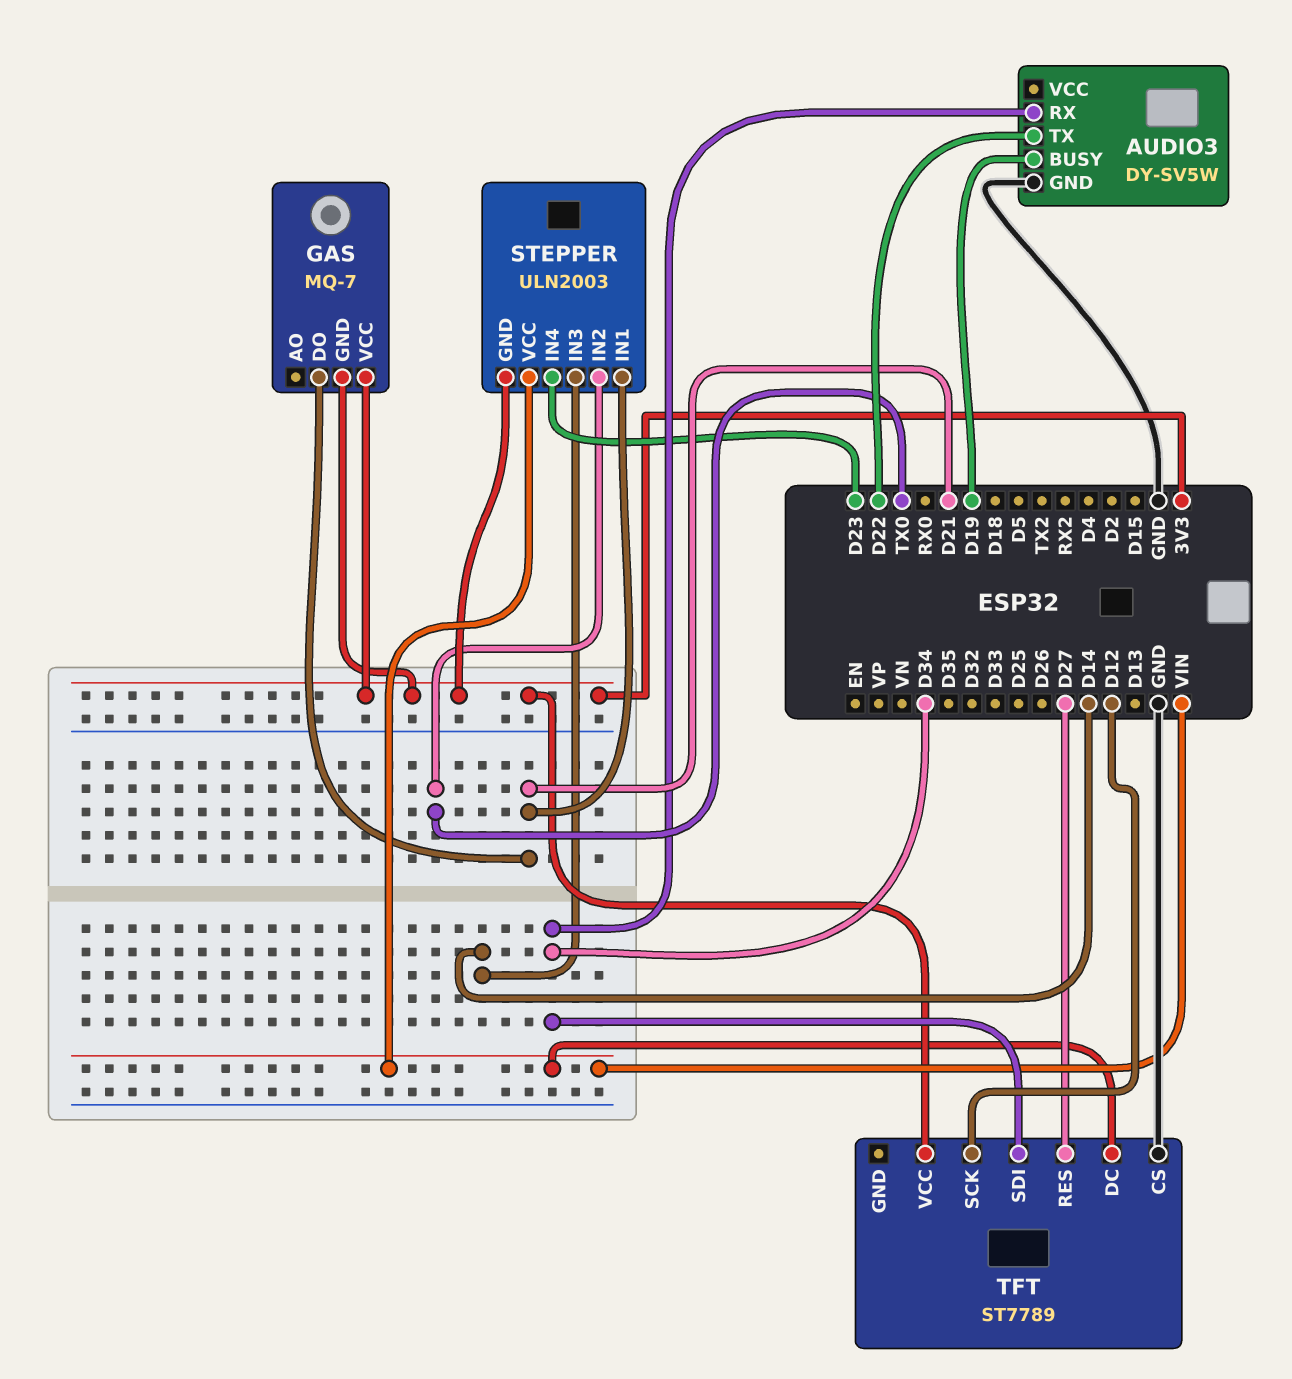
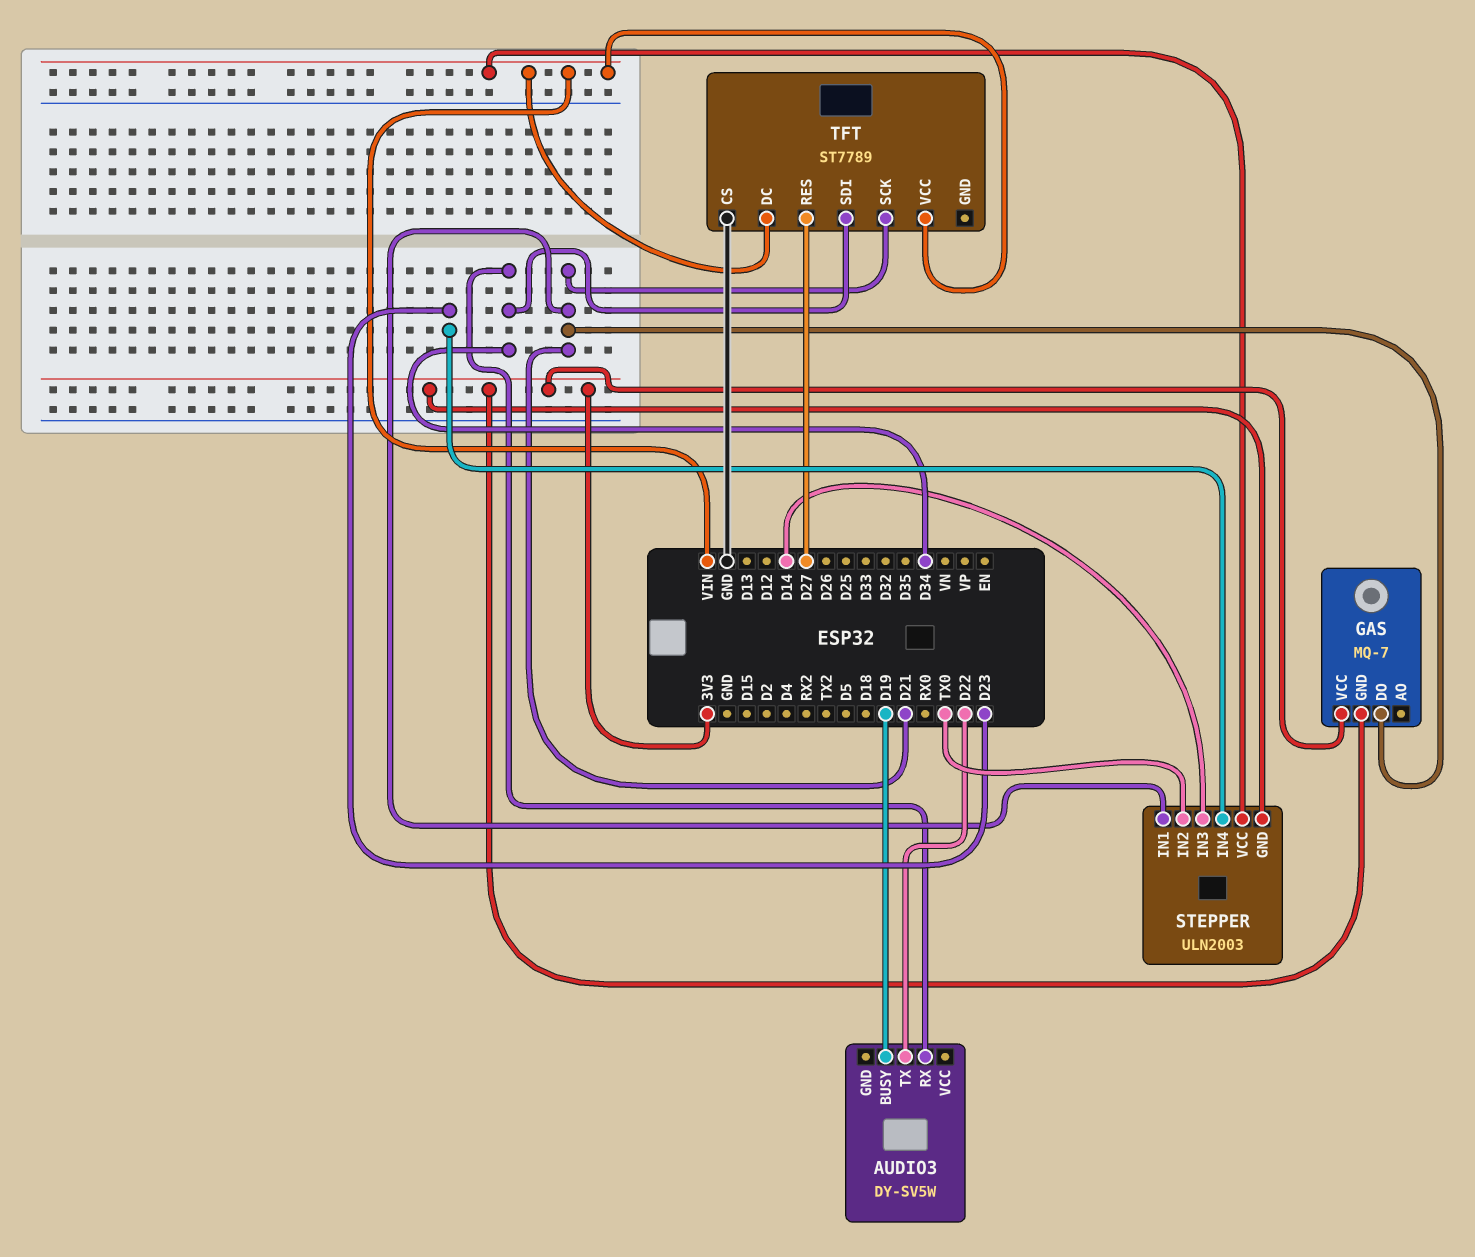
AUDIO3 pin GND: GND -> none
TFT pin SCK: D12 -> D21
TFT pin VCC: 3V3 -> VIN

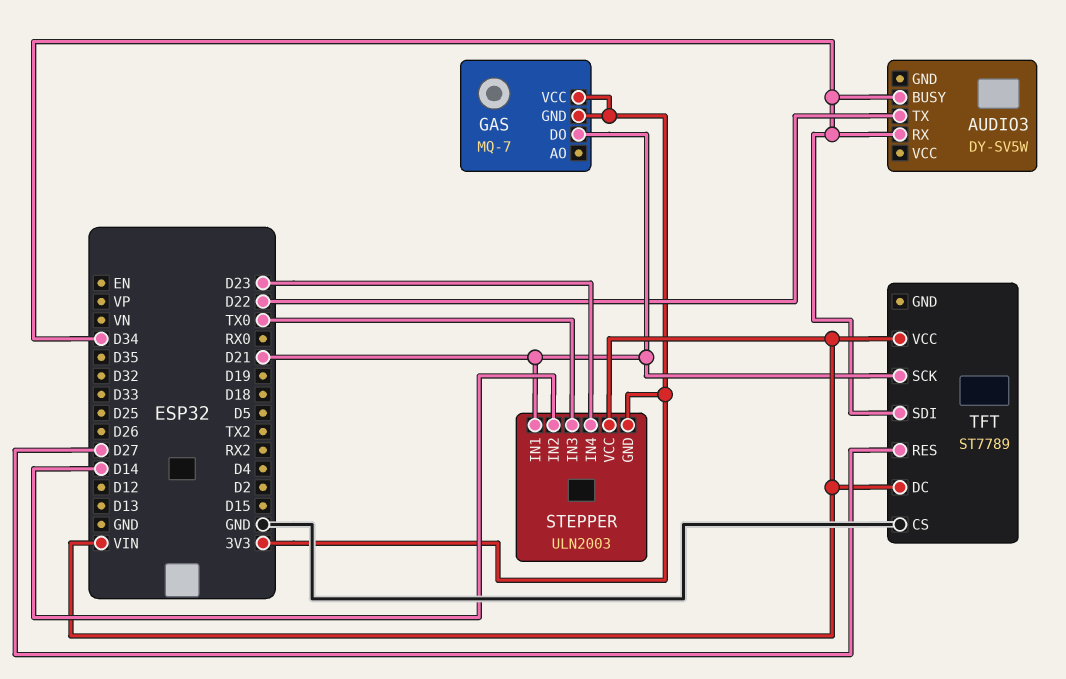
AUDIO3 pin BUSY: D19 -> D34
STEPPER pin IN2: TX0 -> D14
STEPPER pin IN3: D14 -> TX0

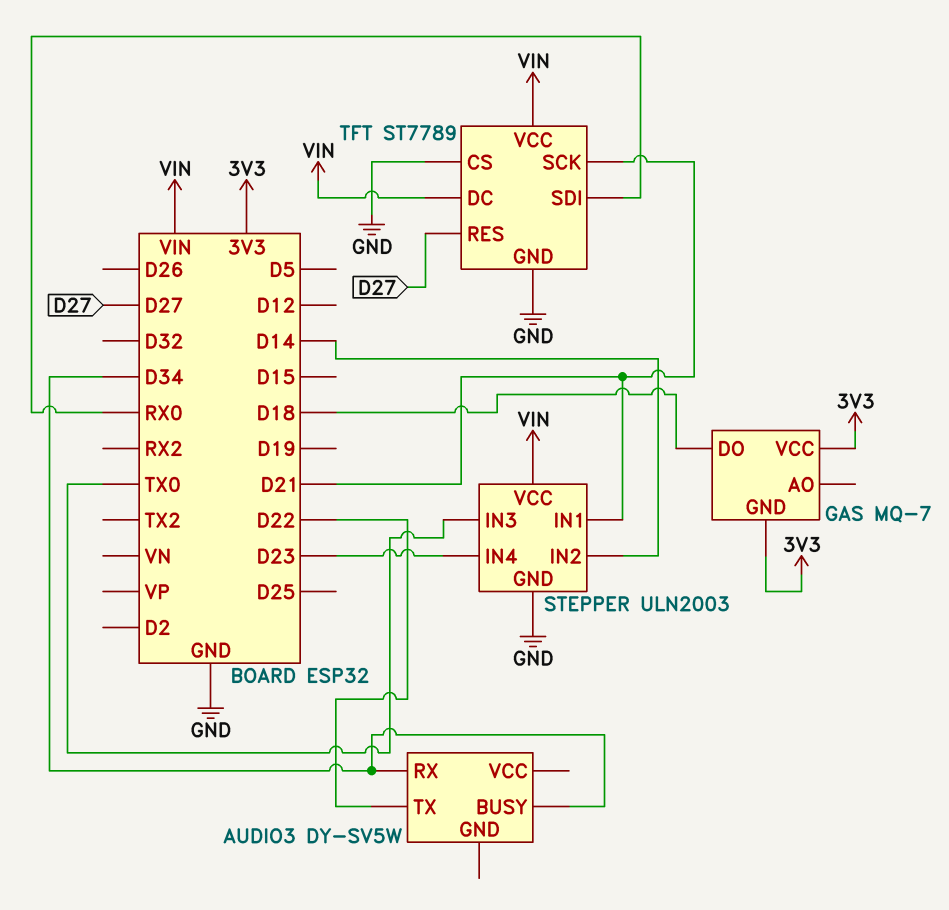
GAS pin DO: D21 -> D18
STEPPER pin GND: 3V3 -> GND
TFT pin GND: none -> GND
TFT pin SDI: D34 -> RX0

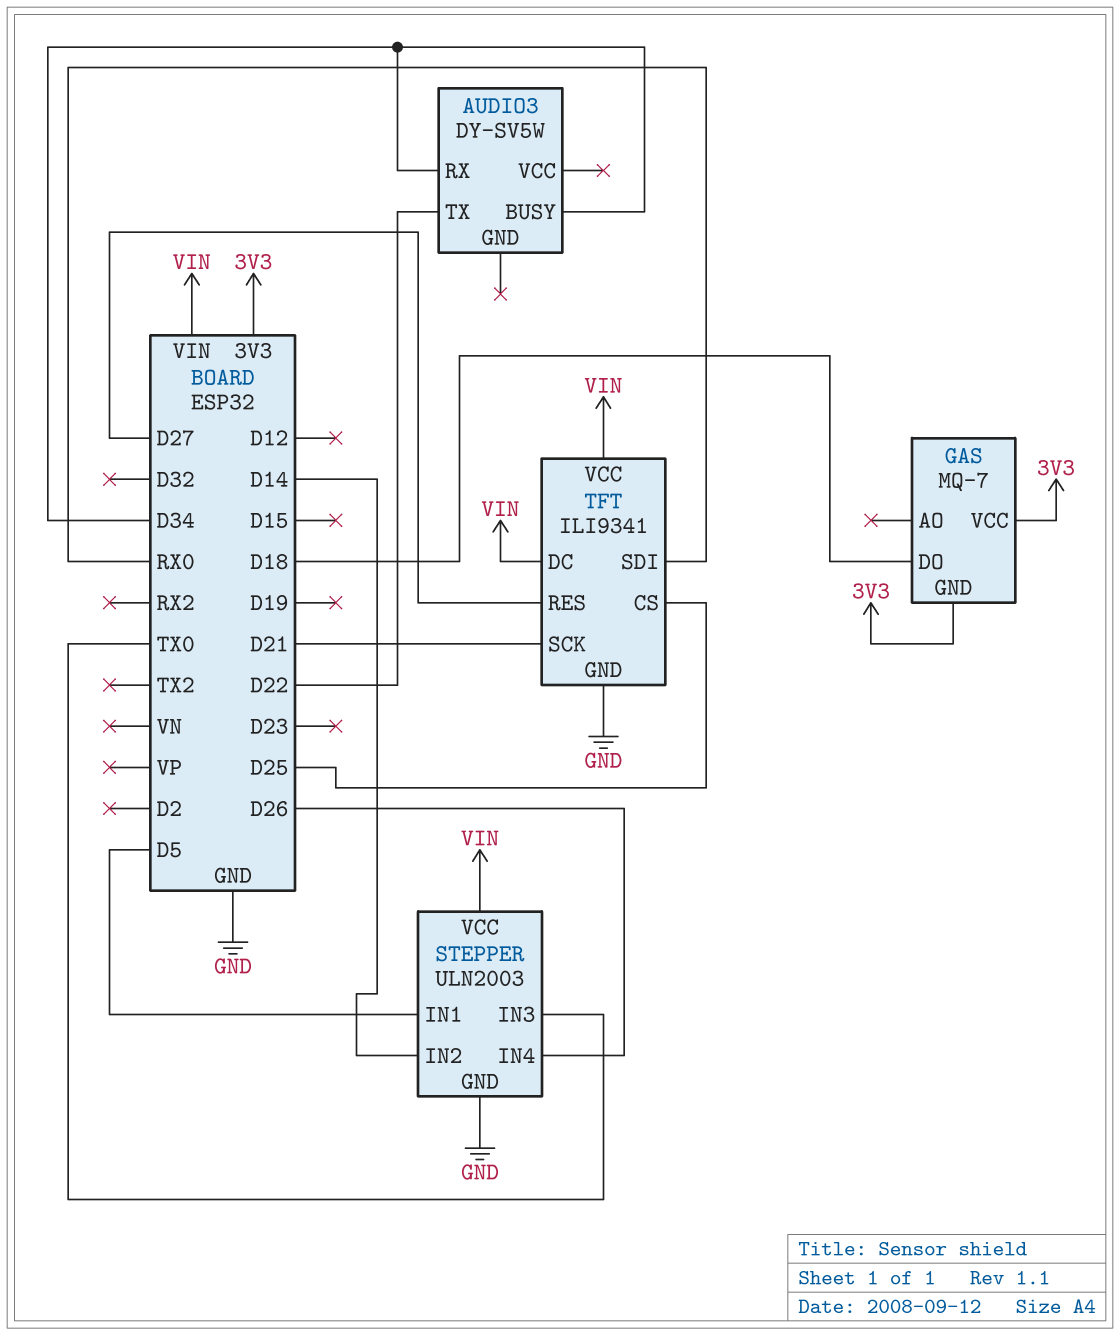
STEPPER pin IN1: D21 -> D5
STEPPER pin IN4: D23 -> D26
TFT: ST7789 -> ILI9341
TFT pin CS: GND -> D25

